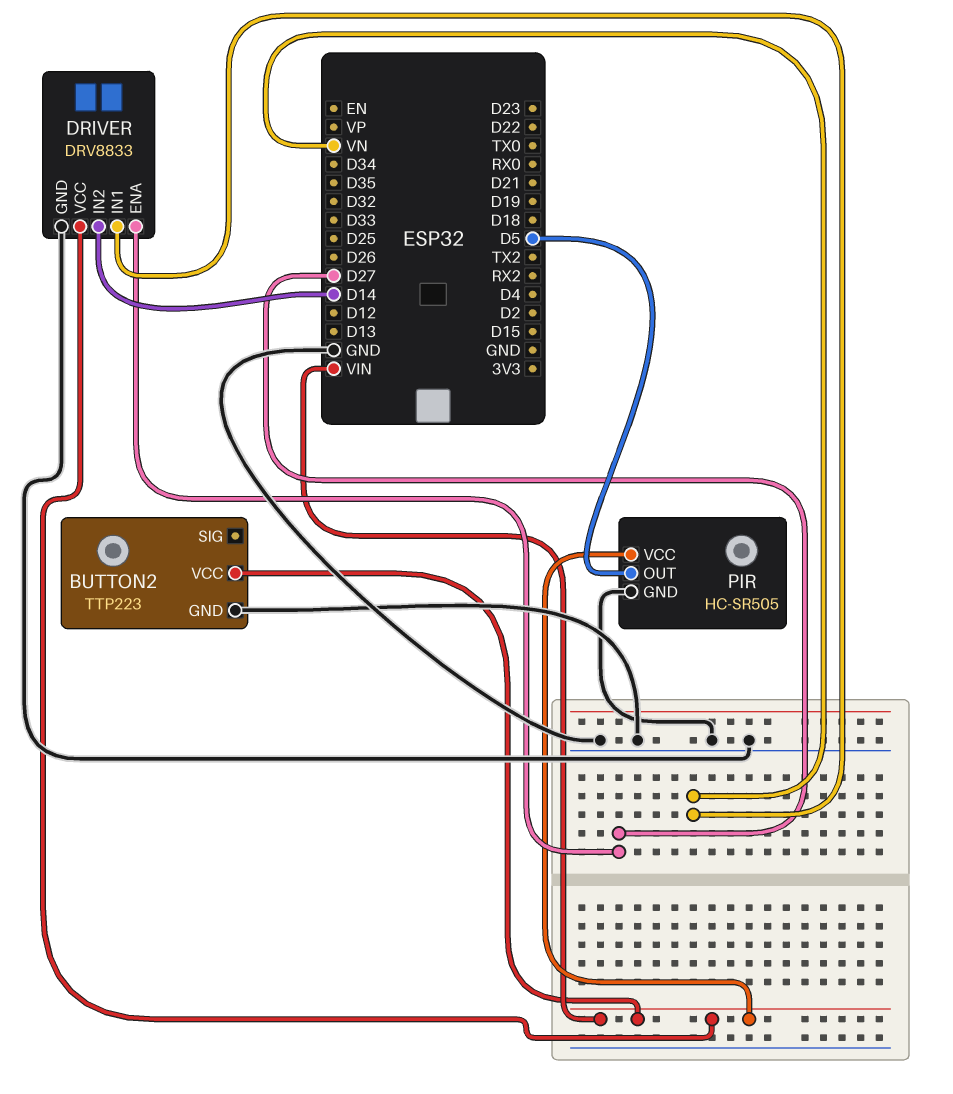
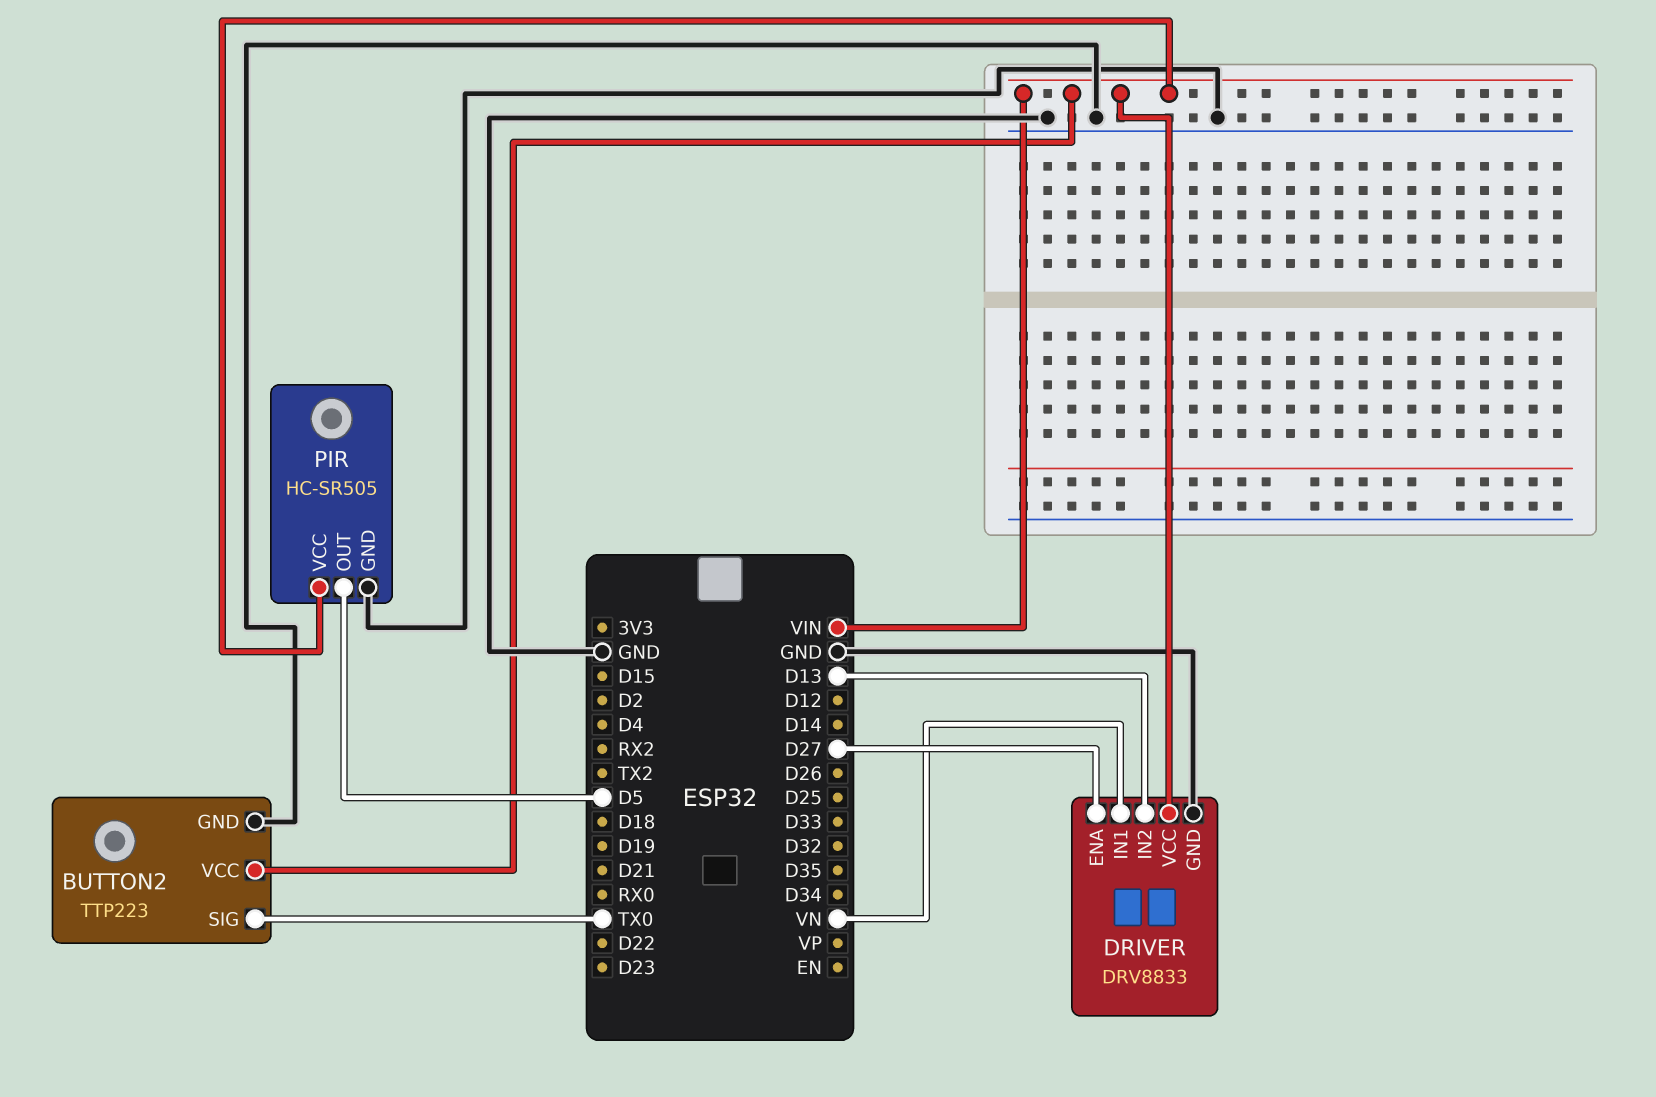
BUTTON2 pin SIG: none -> TX0
DRIVER pin IN2: D14 -> D13

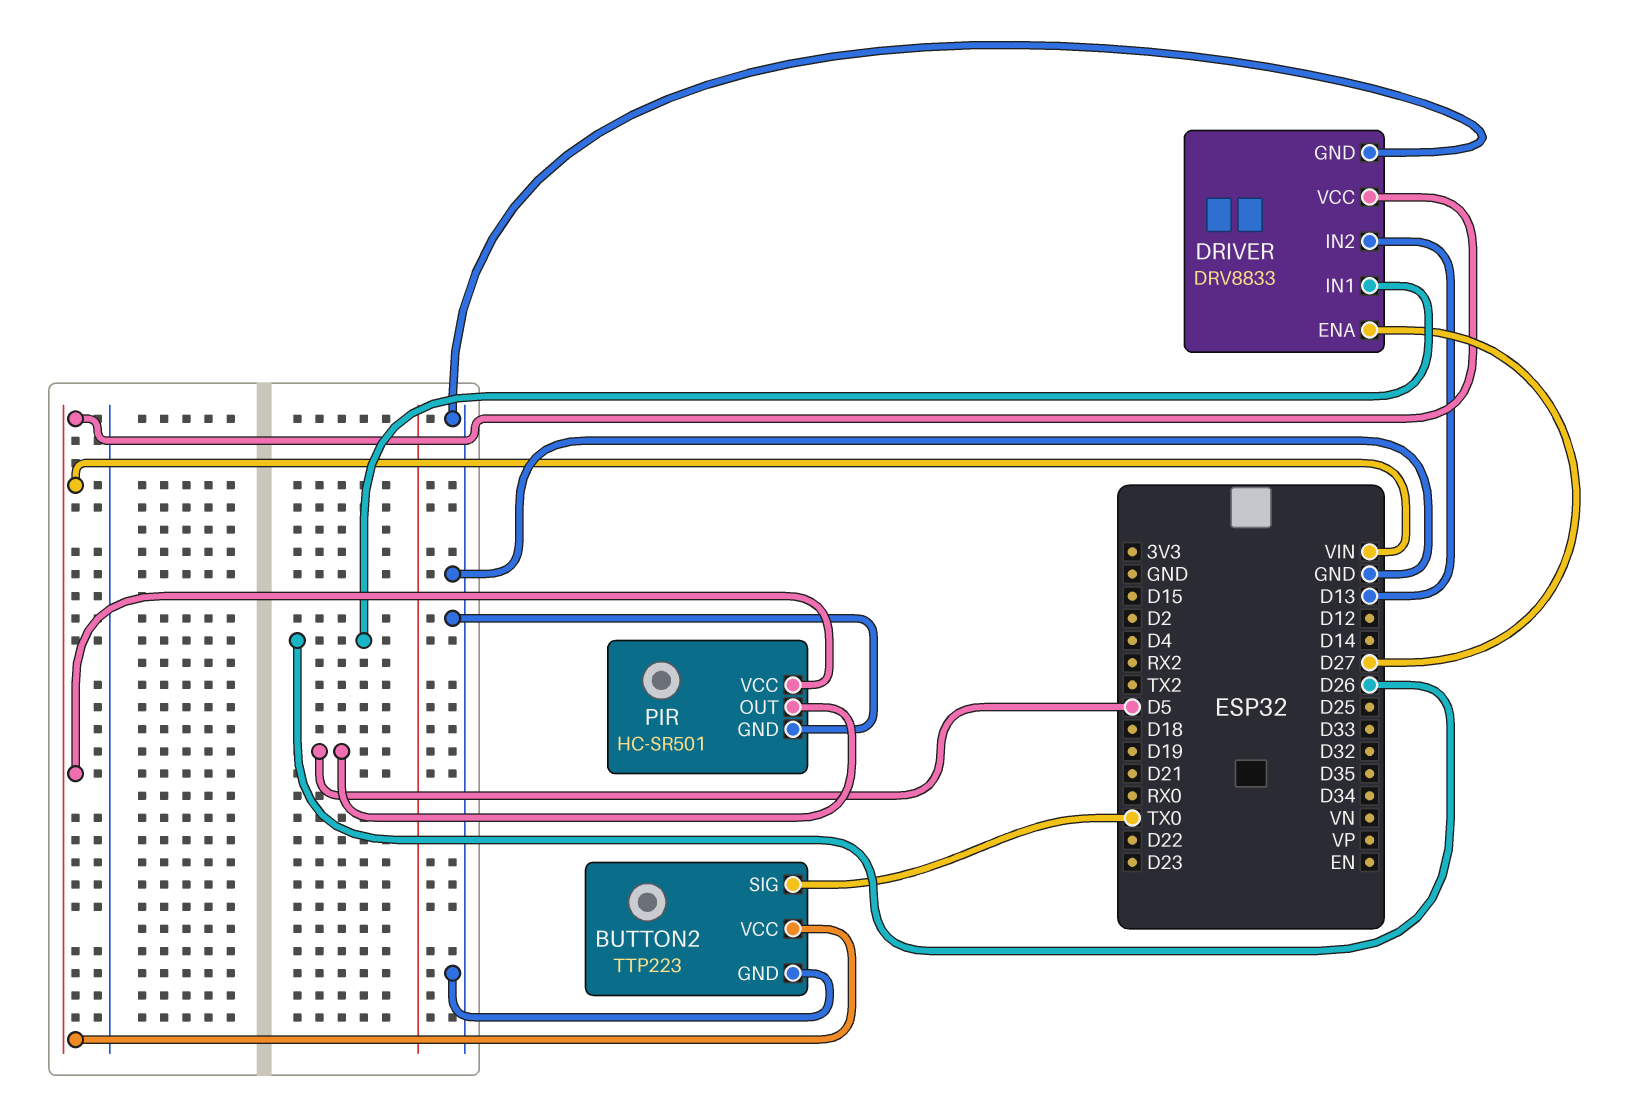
DRIVER pin IN1: VN -> D26
PIR: HC-SR505 -> HC-SR501

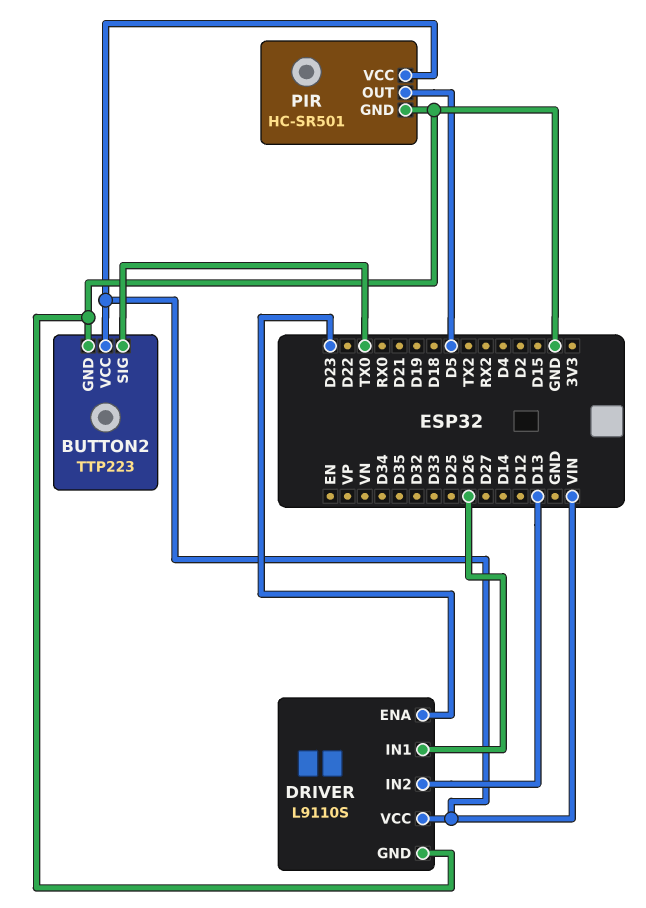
DRIVER: DRV8833 -> L9110S
DRIVER pin ENA: D27 -> D23

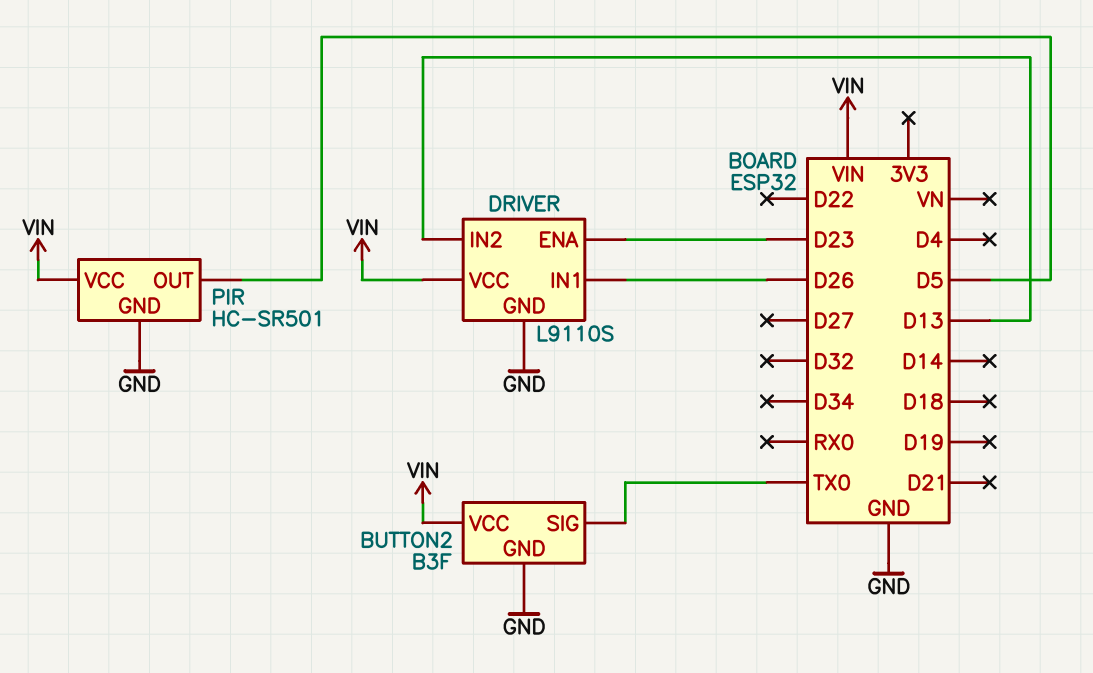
BUTTON2: TTP223 -> B3F

